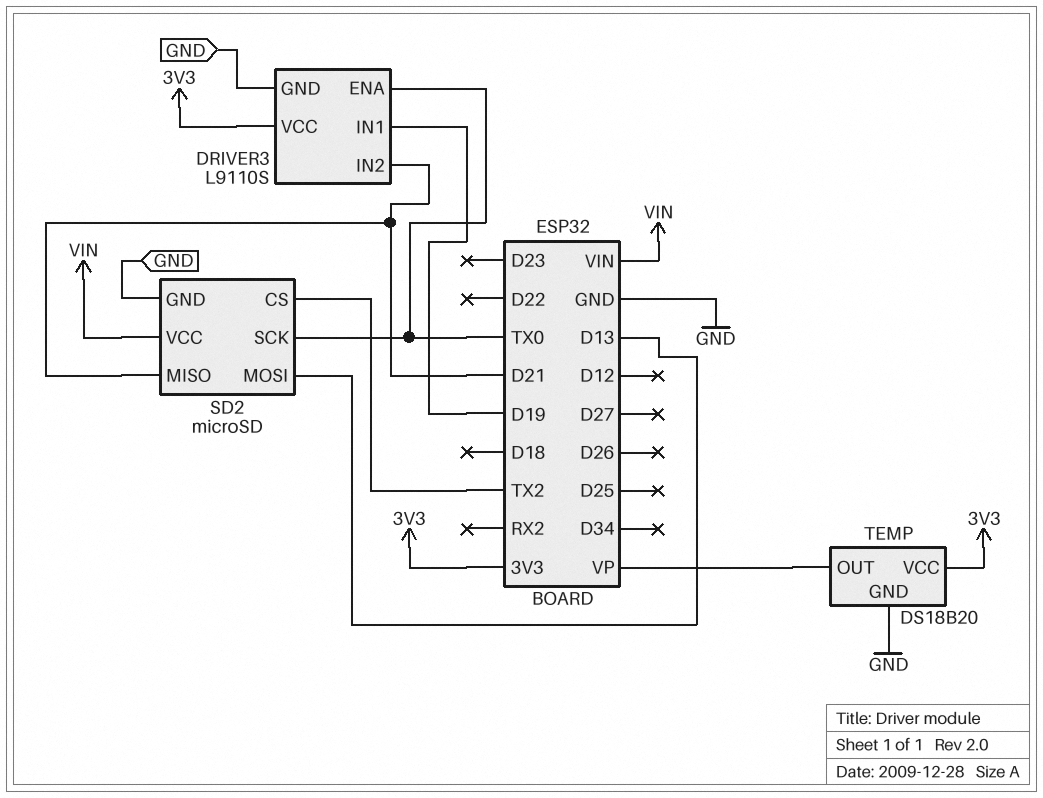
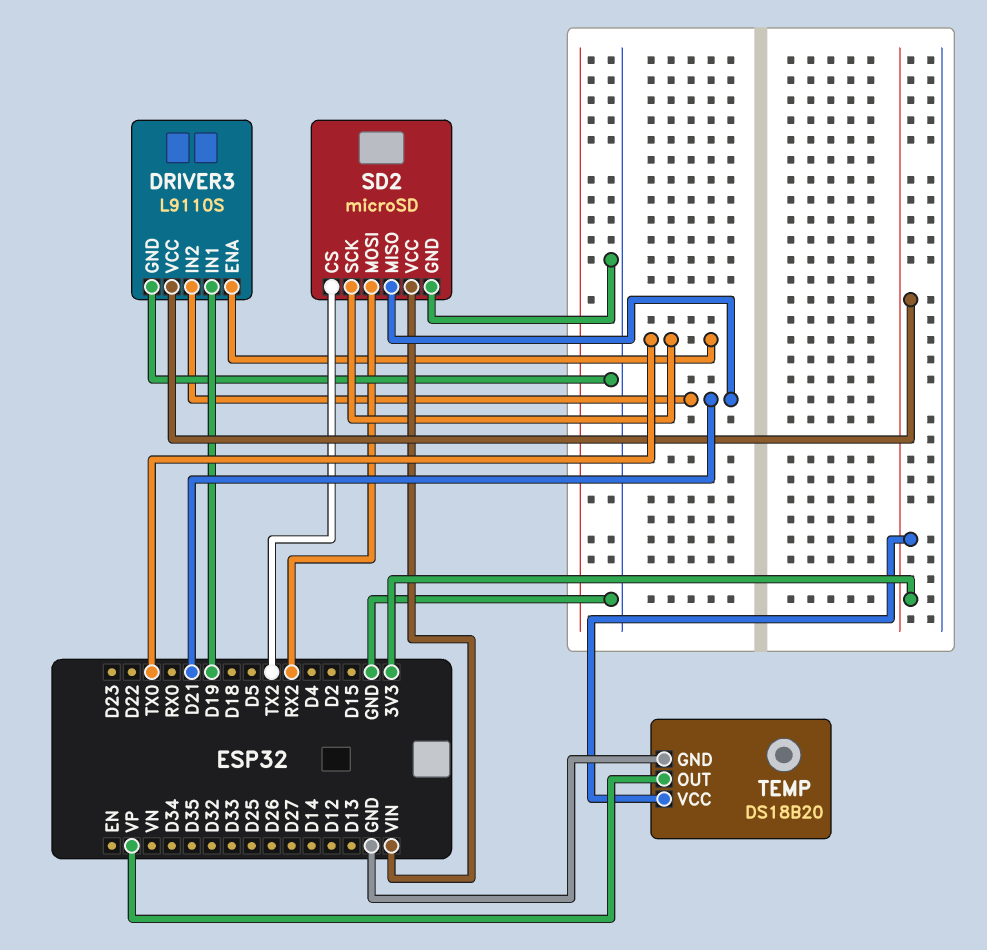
SD2 pin MOSI: D13 -> RX2

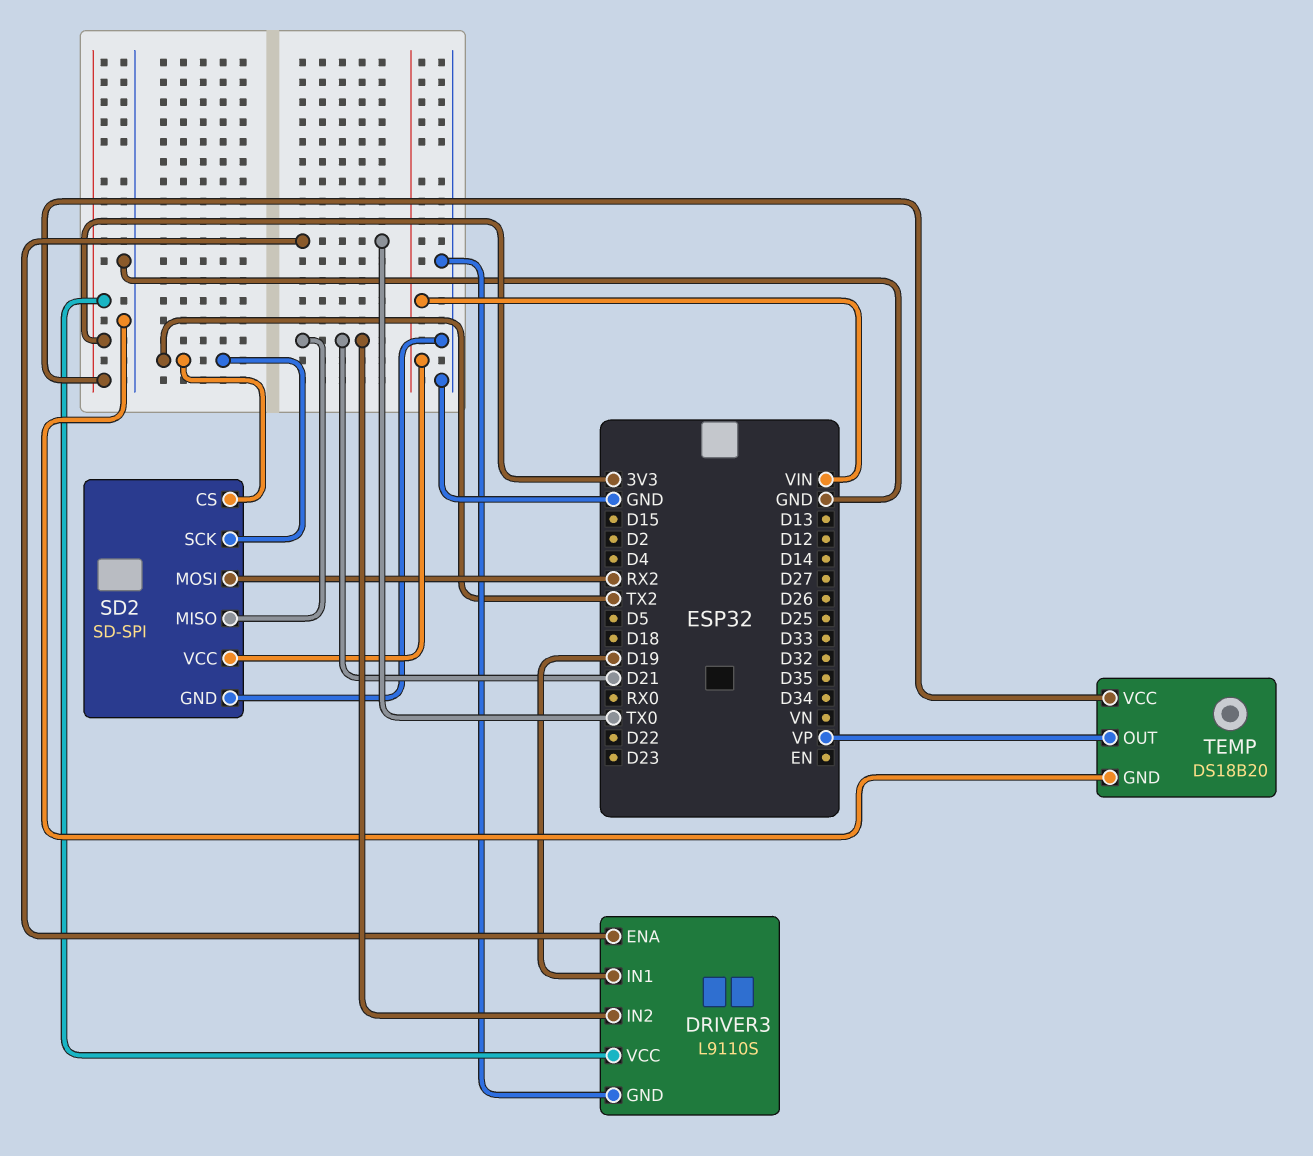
SD2: microSD -> SD-SPI
SD2 pin SCK: TX0 -> TX2

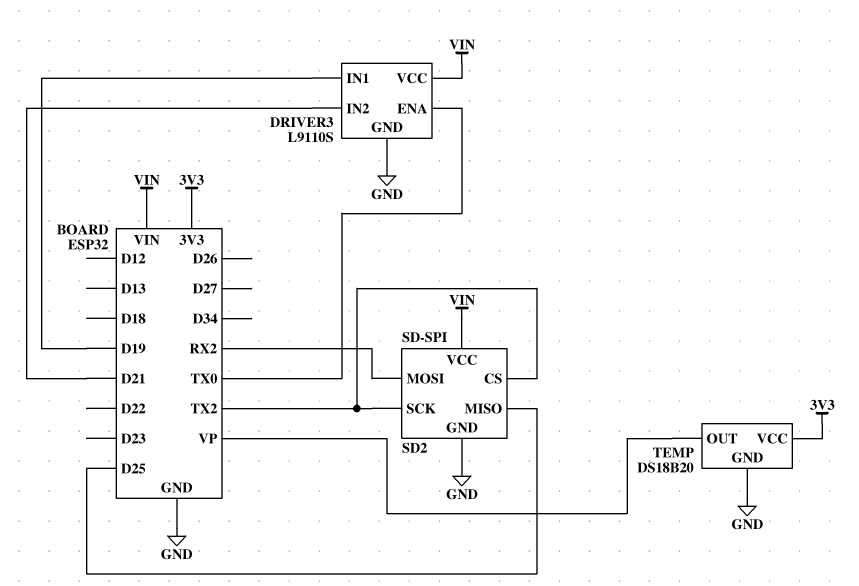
DRIVER3 pin VCC: 3V3 -> VIN
SD2 pin MISO: D21 -> D25

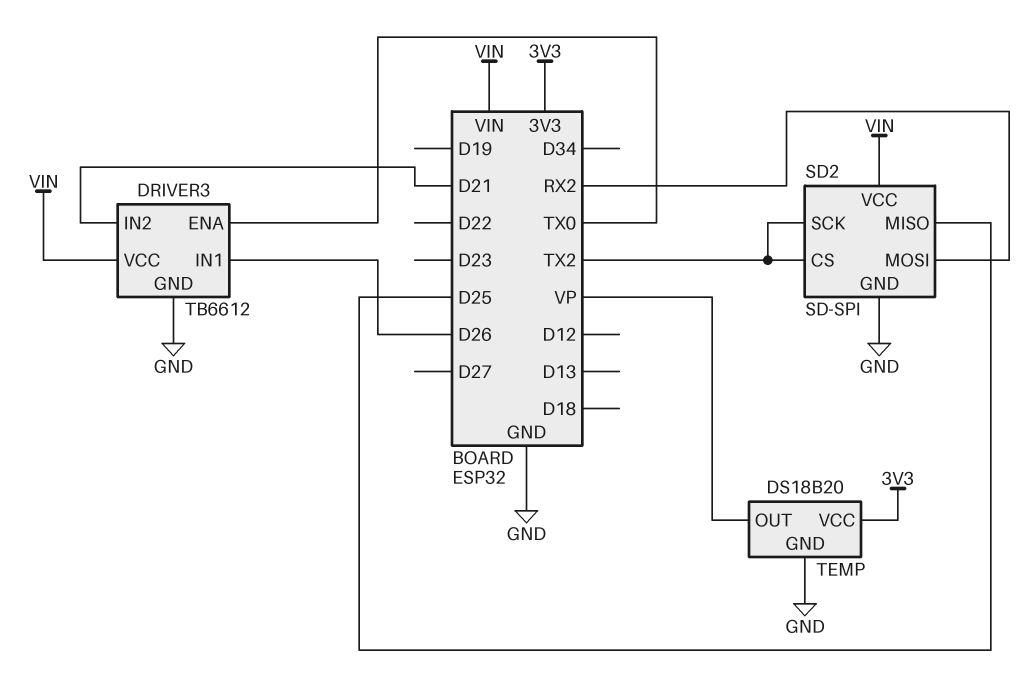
DRIVER3: L9110S -> TB6612
DRIVER3 pin IN1: D19 -> D26

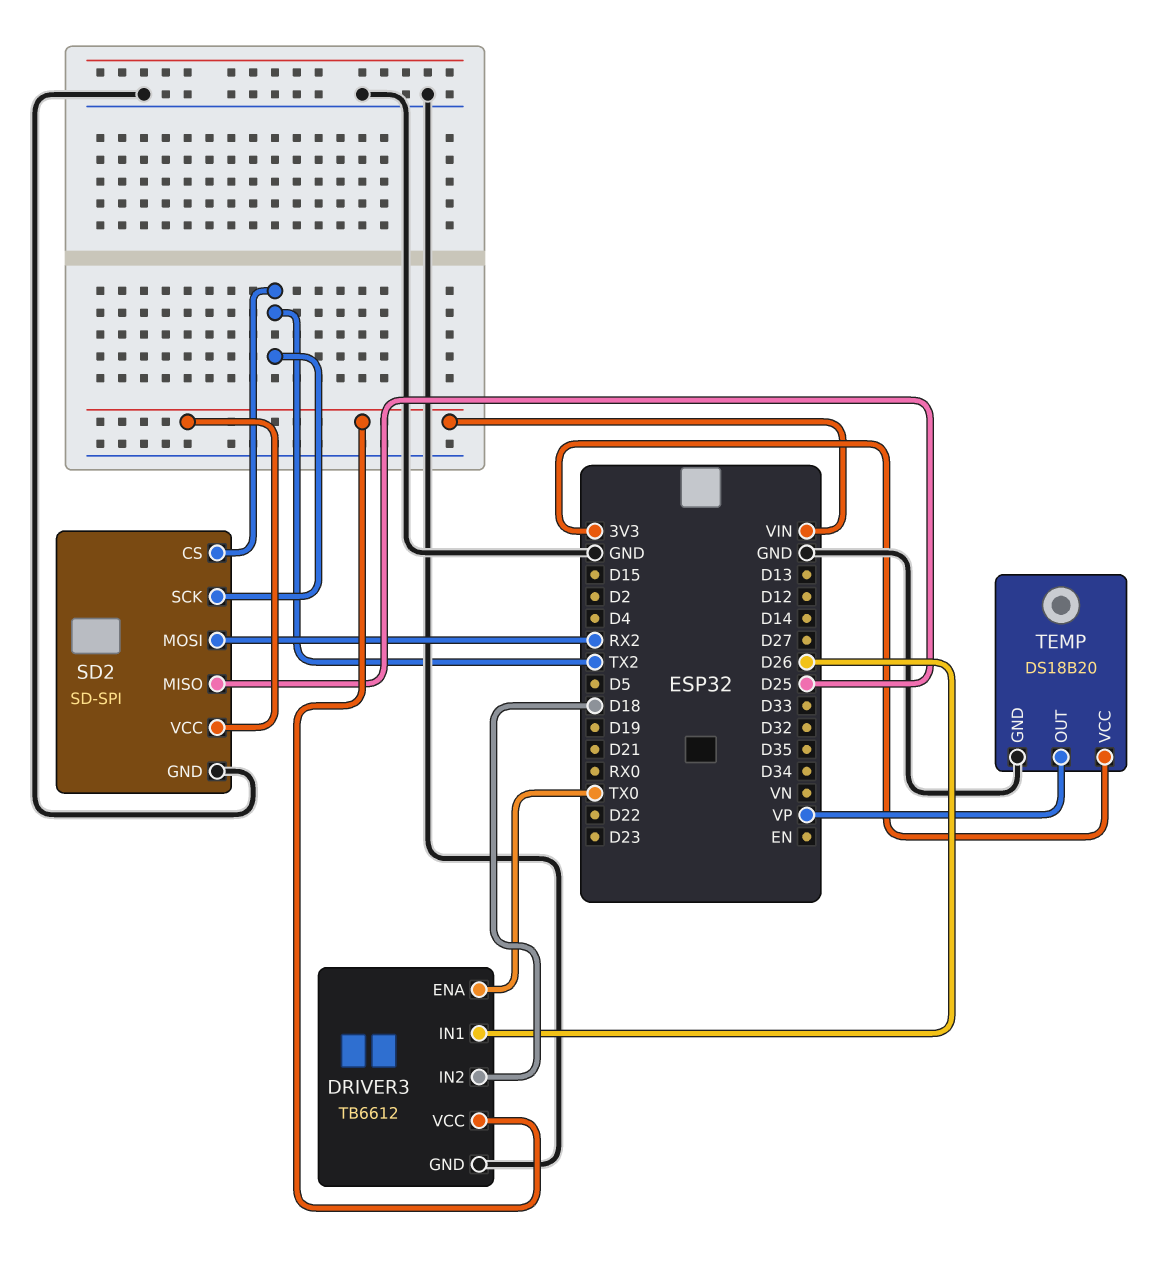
DRIVER3 pin IN2: D21 -> D18

